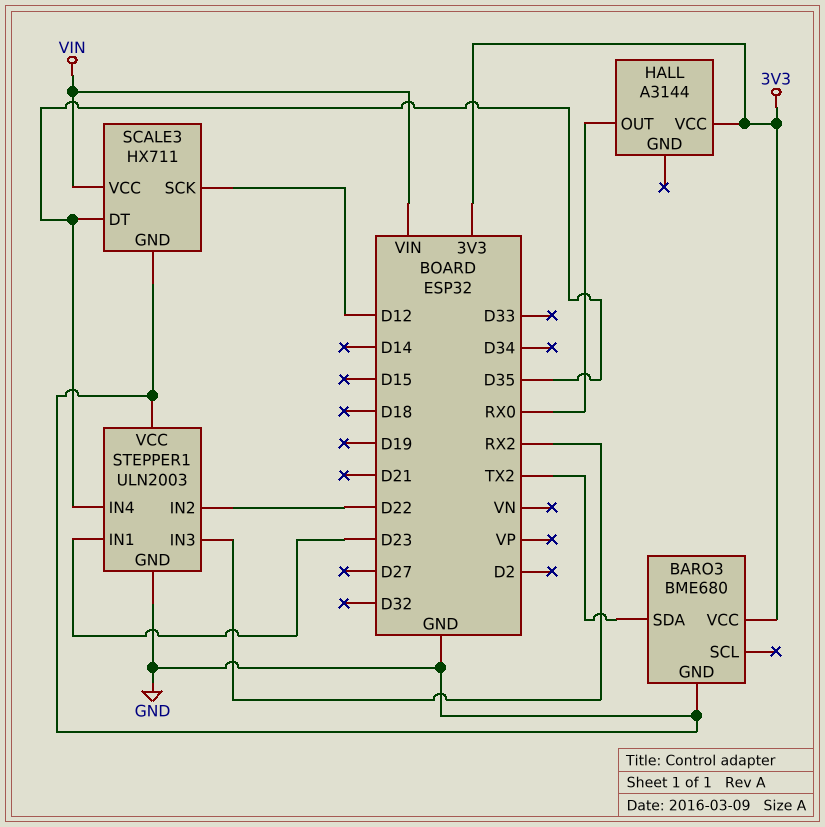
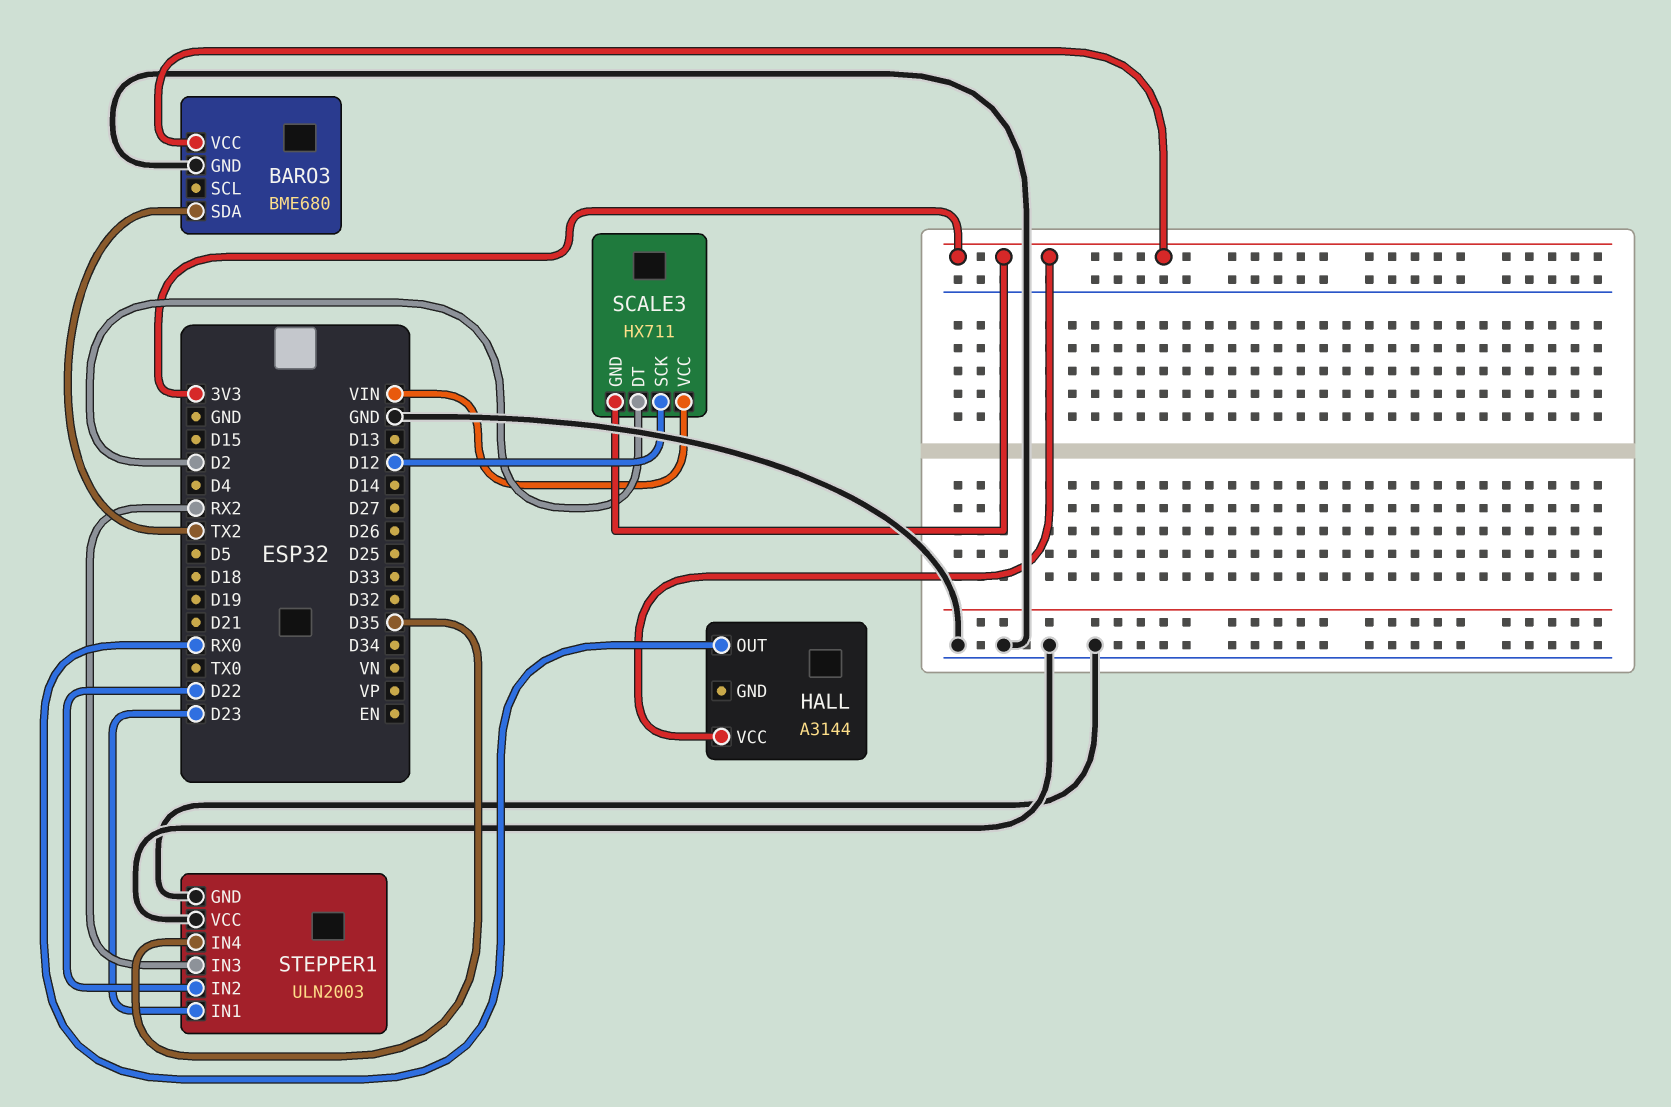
SCALE3 pin DT: D35 -> D2
SCALE3 pin GND: GND -> 3V3

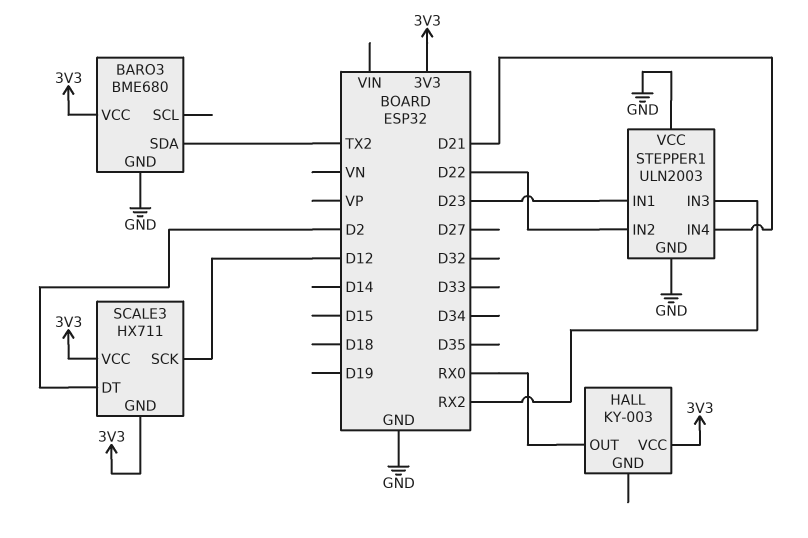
HALL: A3144 -> KY-003
SCALE3 pin VCC: VIN -> 3V3
STEPPER1 pin IN4: D35 -> D21

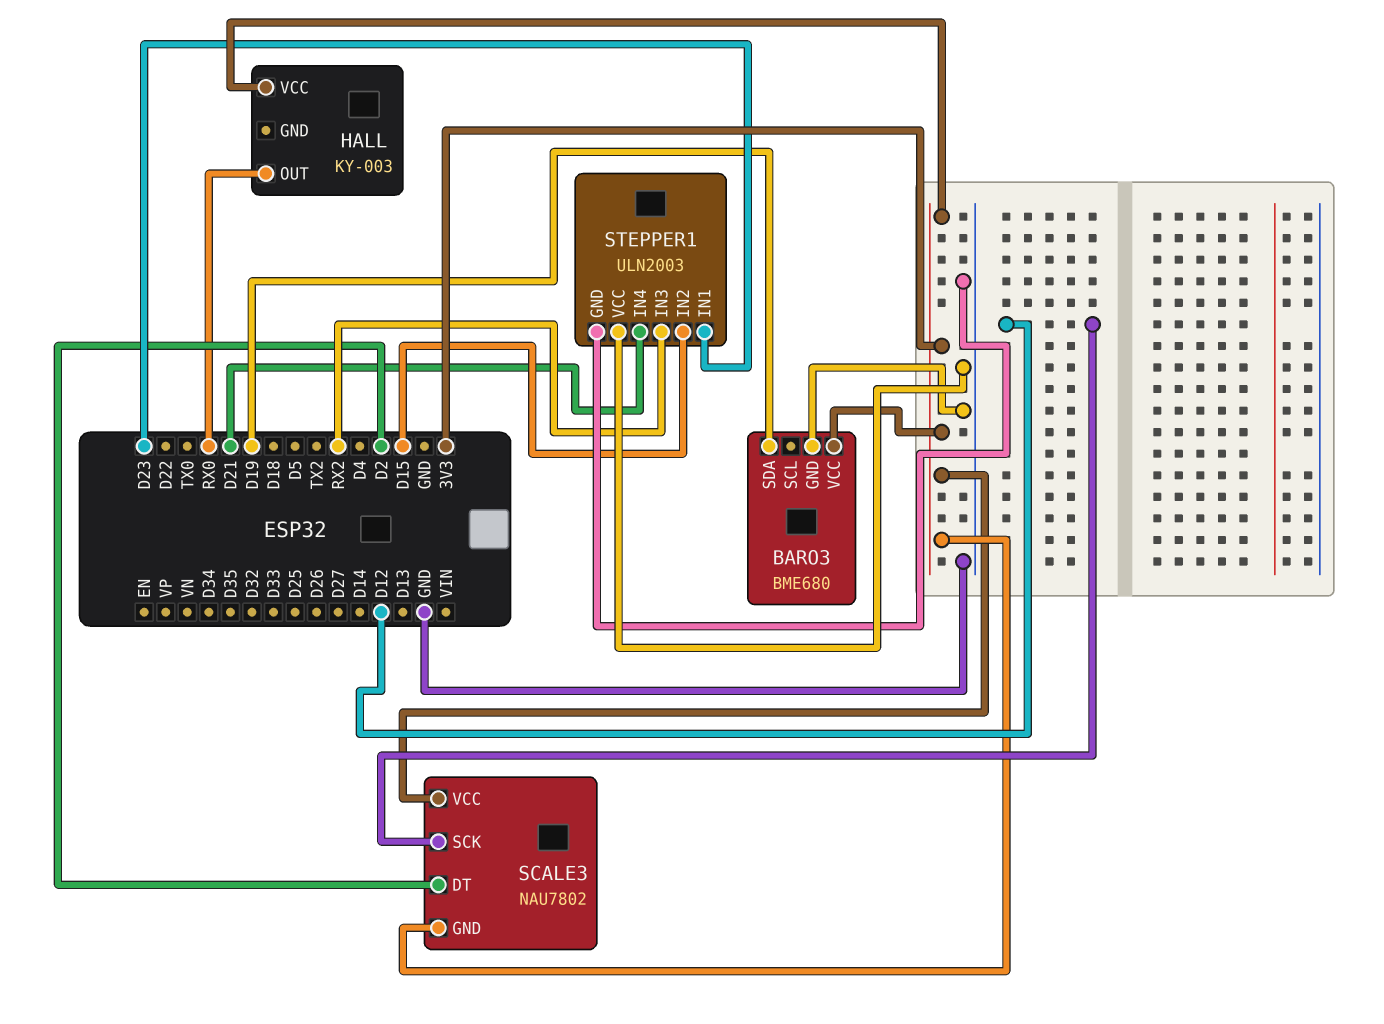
BARO3 pin SDA: TX2 -> D19
SCALE3: HX711 -> NAU7802
STEPPER1 pin IN2: D22 -> D15

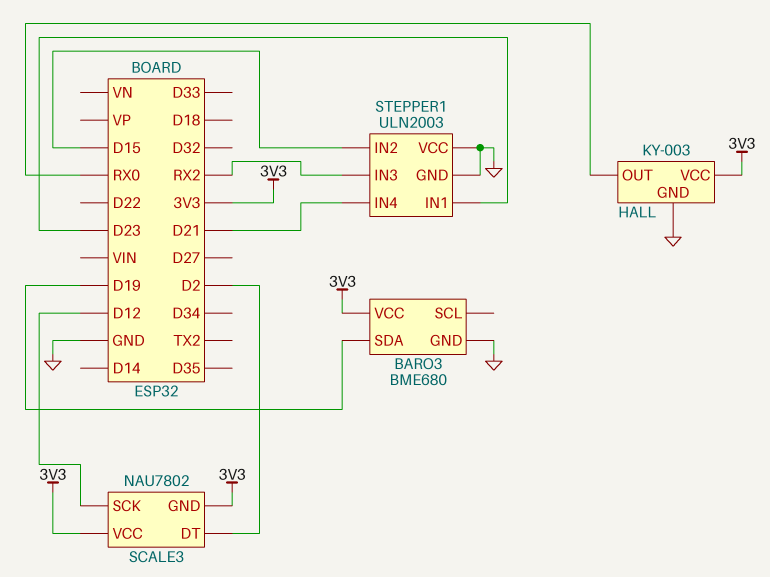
HALL pin GND: none -> GND

